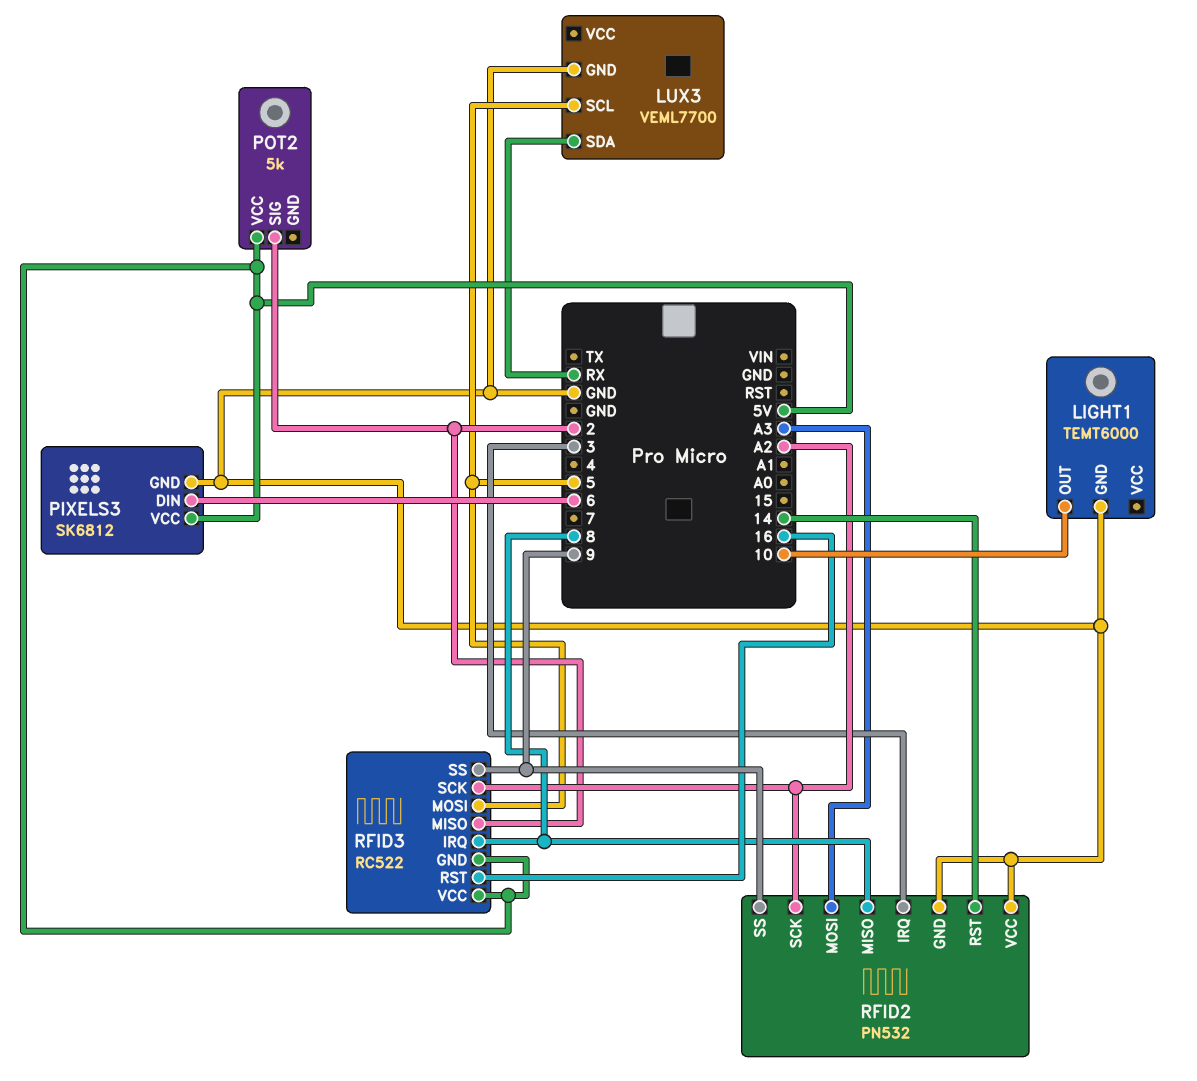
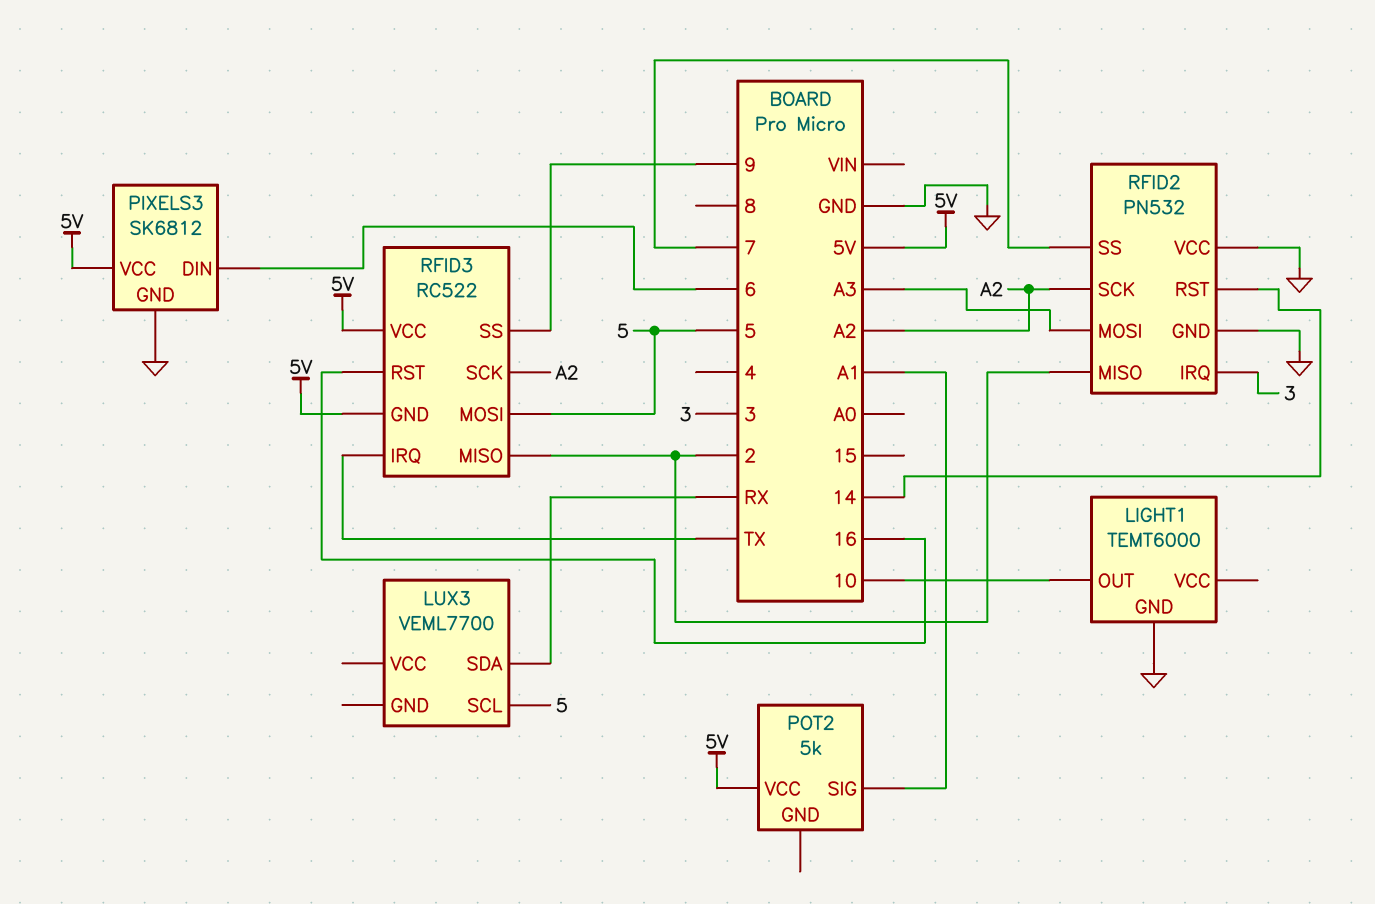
LUX3 pin GND: GND -> none
POT2 pin SIG: 2 -> A1
RFID2 pin MISO: 8 -> 2
RFID2 pin SS: 9 -> 7
RFID3 pin IRQ: 8 -> TX

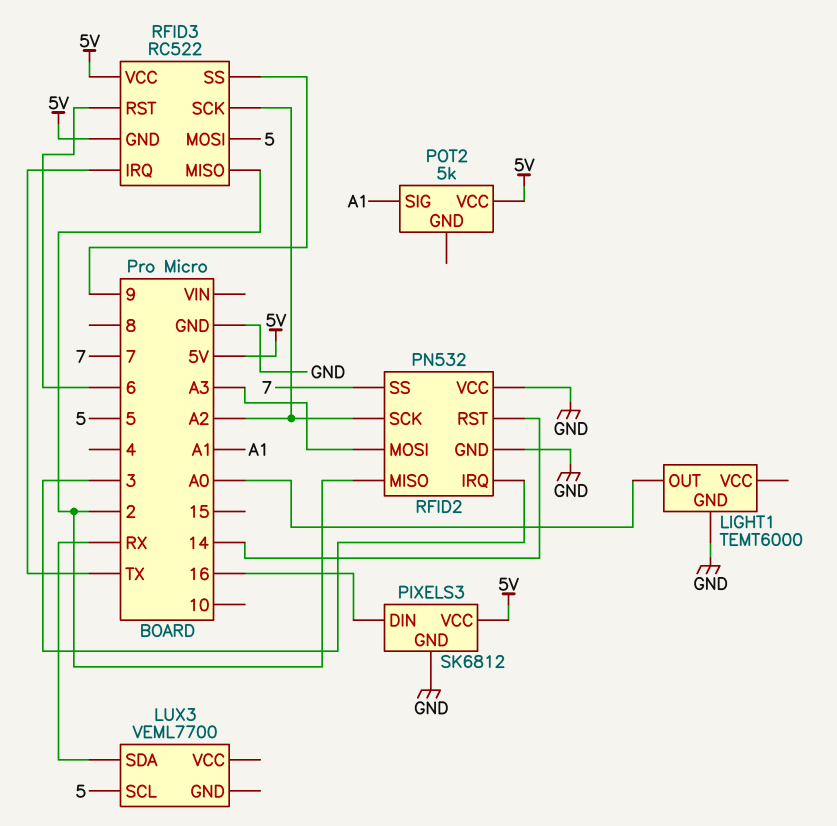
LIGHT1 pin OUT: 10 -> A0
PIXELS3 pin DIN: 6 -> 16
RFID3 pin RST: 16 -> 6

